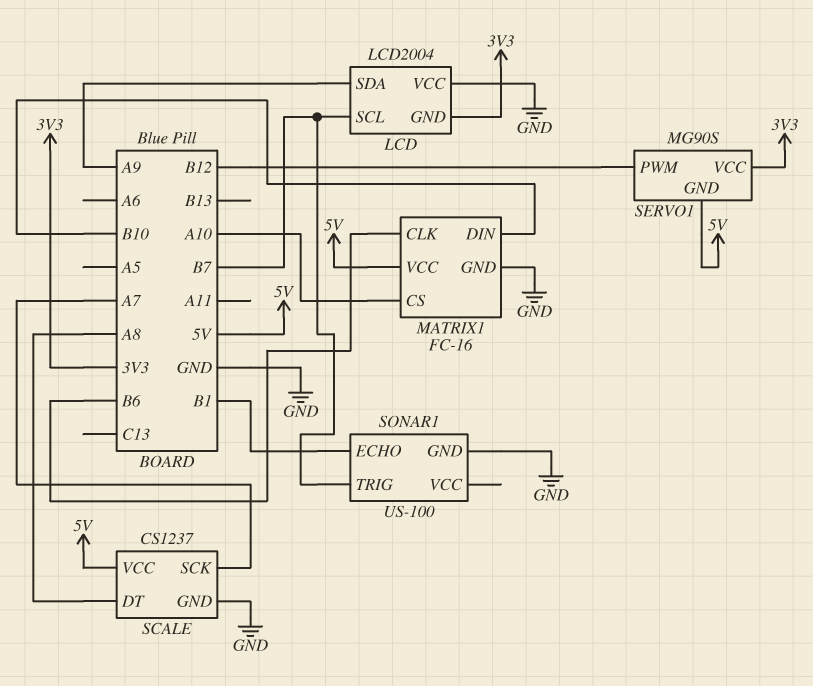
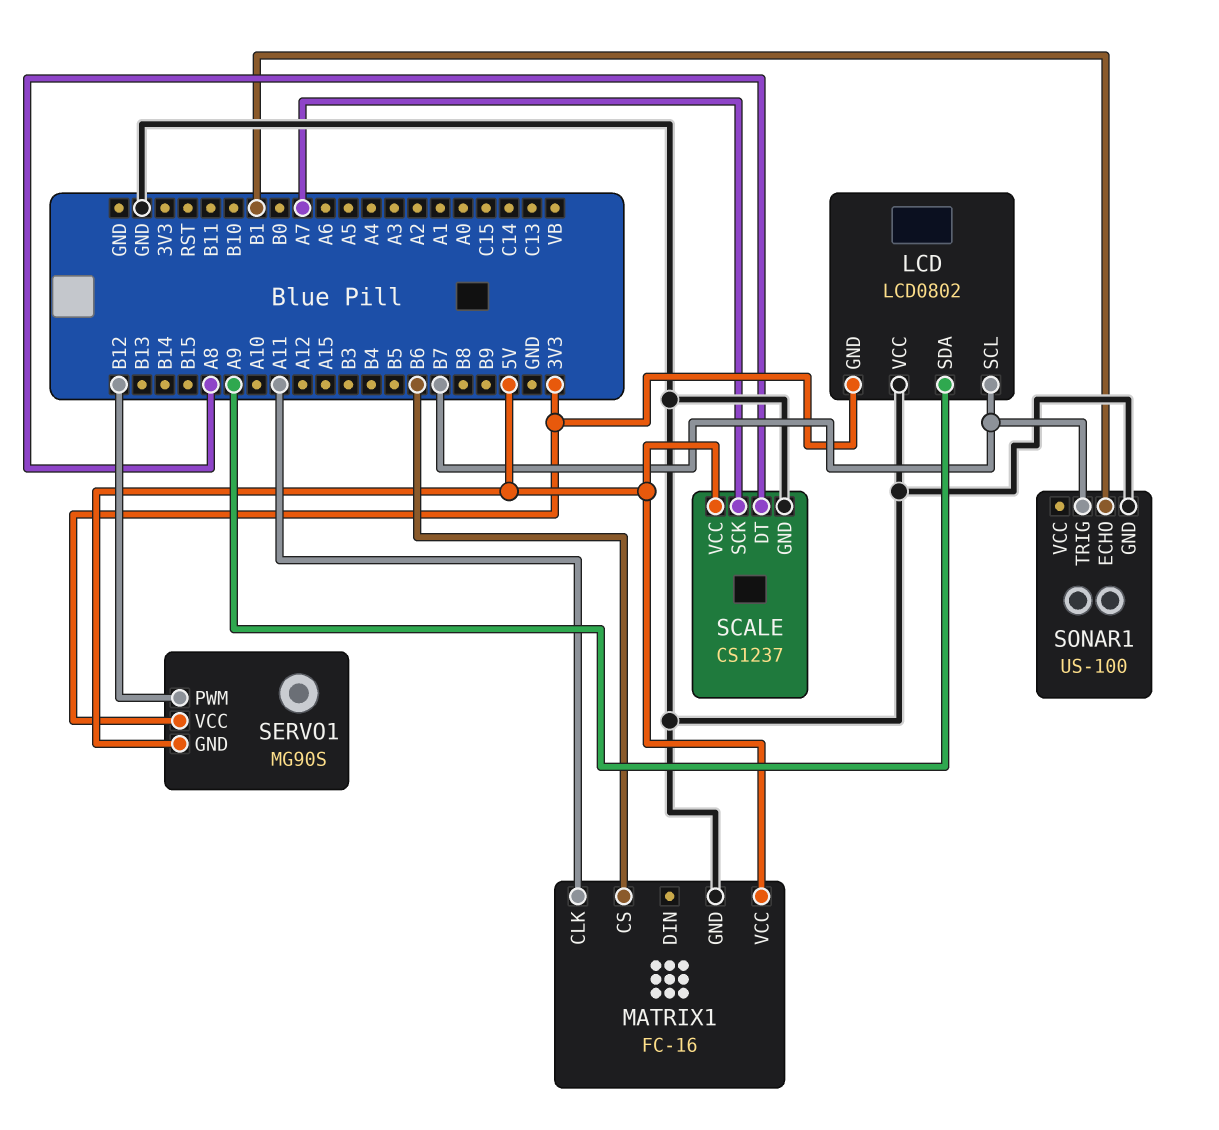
LCD: LCD2004 -> LCD0802
MATRIX1 pin CLK: B6 -> A11
MATRIX1 pin CS: A10 -> B6
MATRIX1 pin DIN: B10 -> none

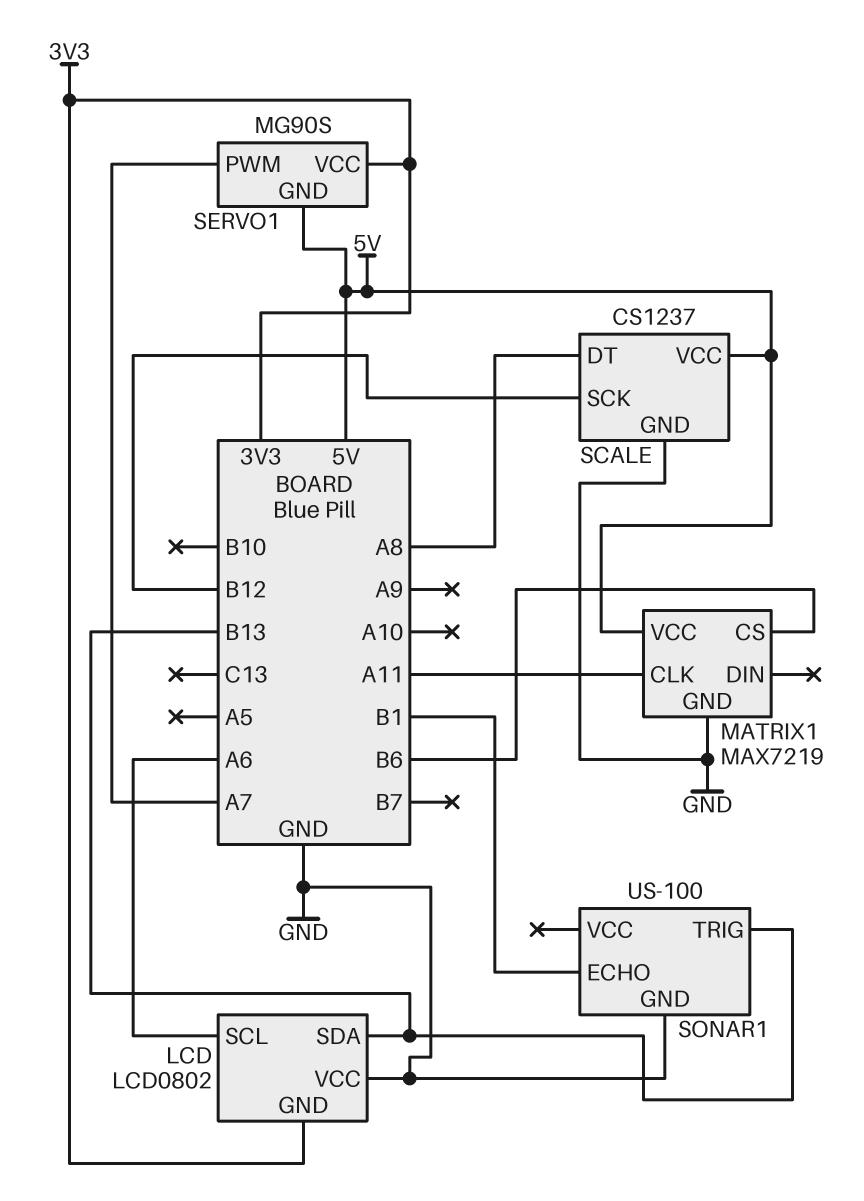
LCD pin SCL: B7 -> A6
LCD pin SDA: A9 -> B13
MATRIX1: FC-16 -> MAX7219
SCALE pin SCK: A7 -> B12
SERVO1 pin PWM: B12 -> A7
SONAR1 pin TRIG: B7 -> B13

